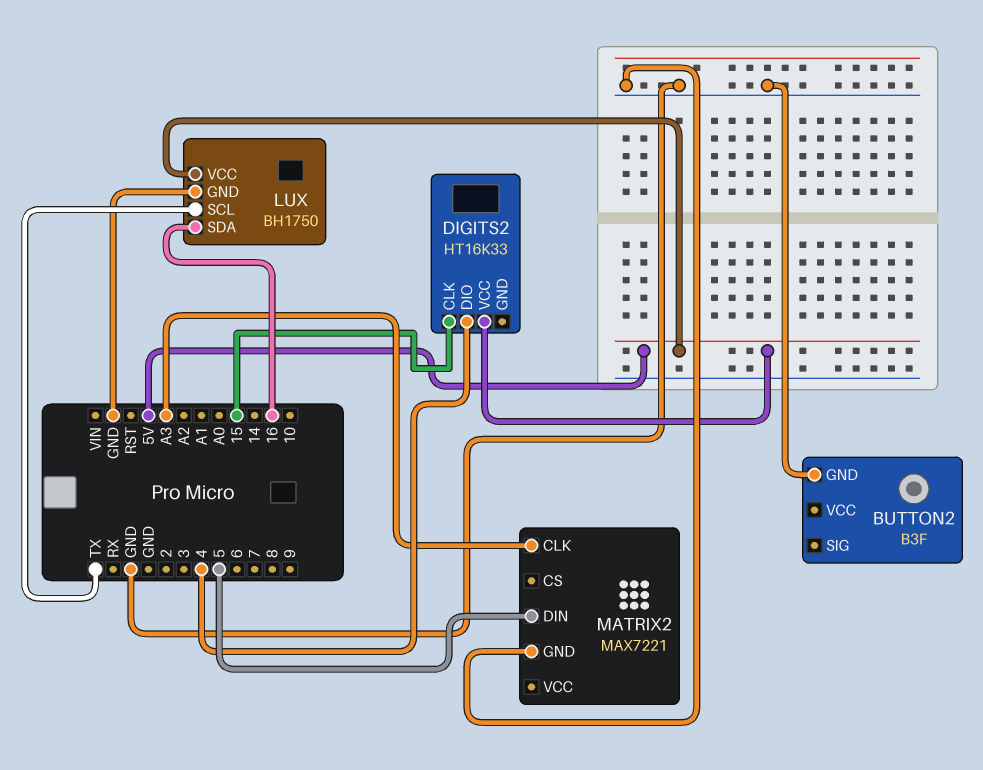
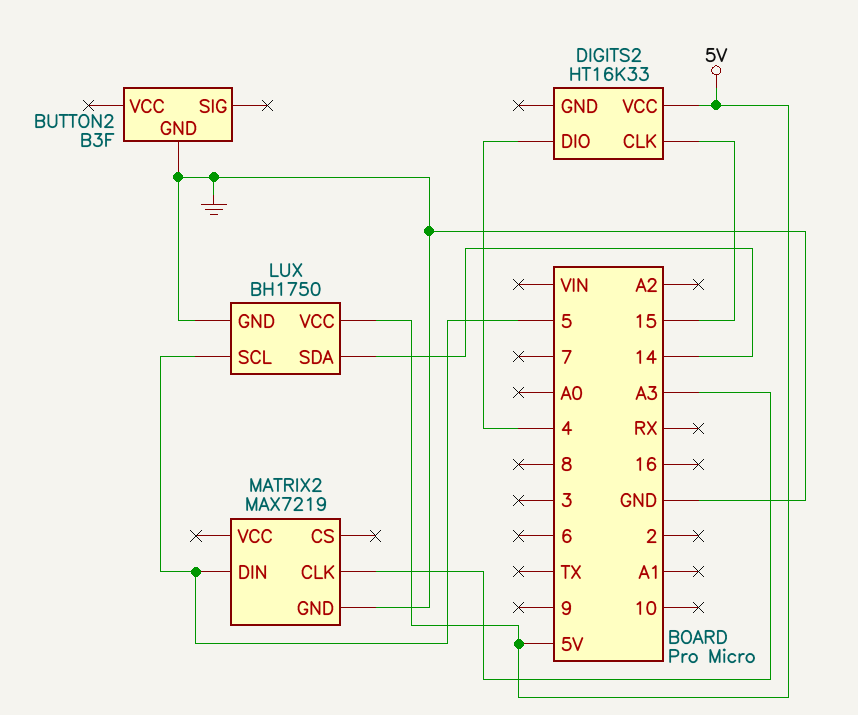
LUX pin SCL: TX -> 5
LUX pin SDA: 16 -> 14
MATRIX2: MAX7221 -> MAX7219

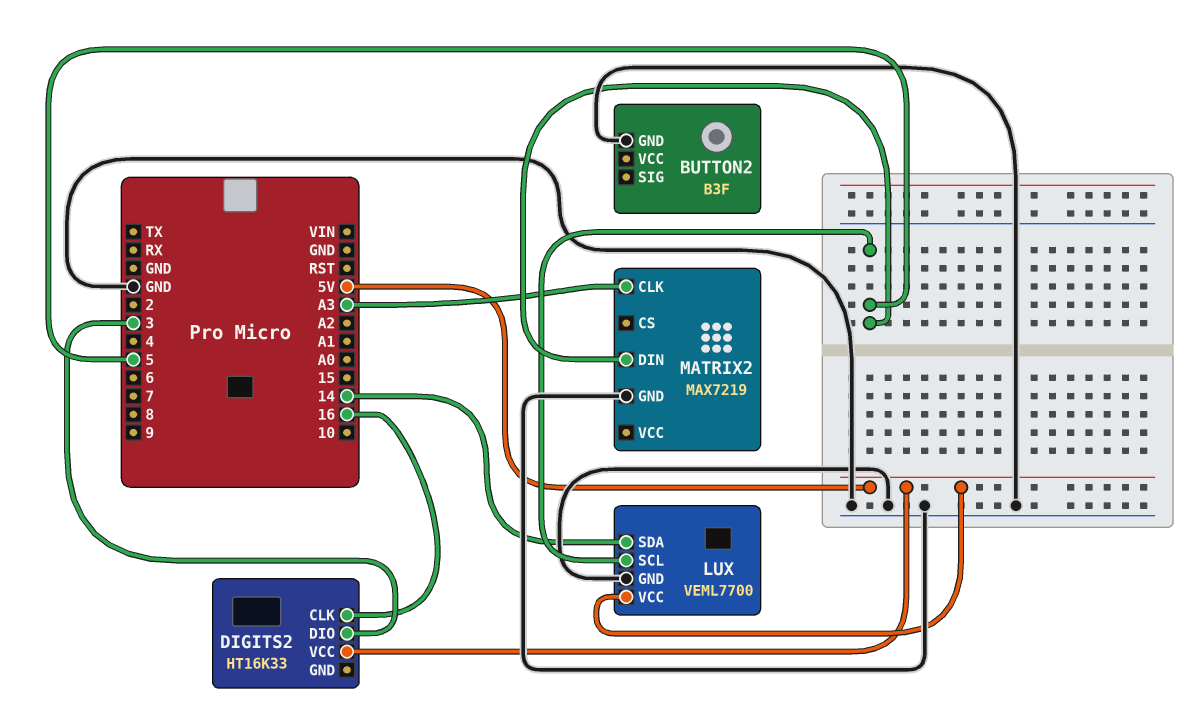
DIGITS2 pin CLK: 15 -> 16
DIGITS2 pin DIO: 4 -> 3
LUX: BH1750 -> VEML7700

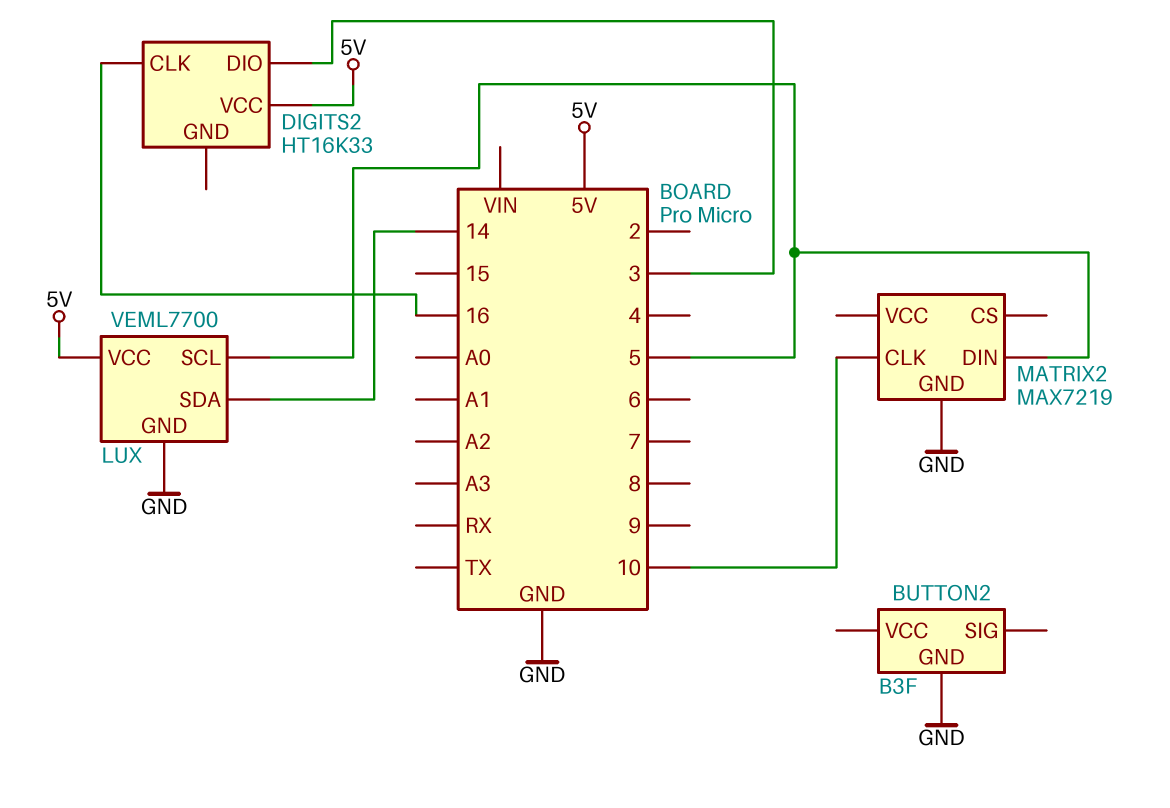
MATRIX2 pin CLK: A3 -> 10

